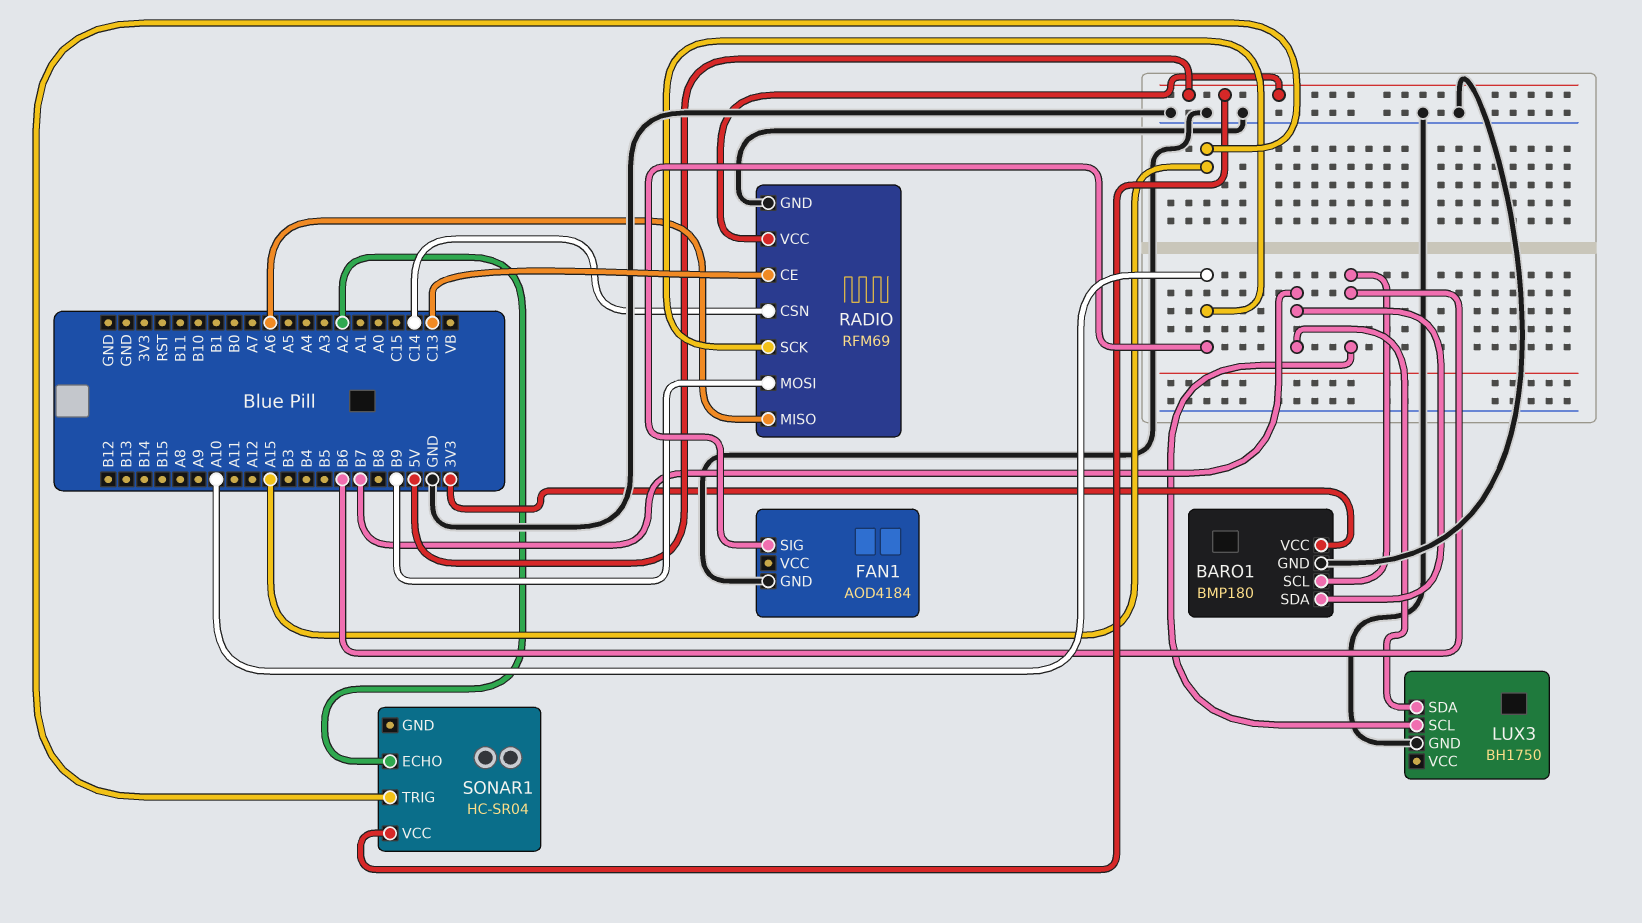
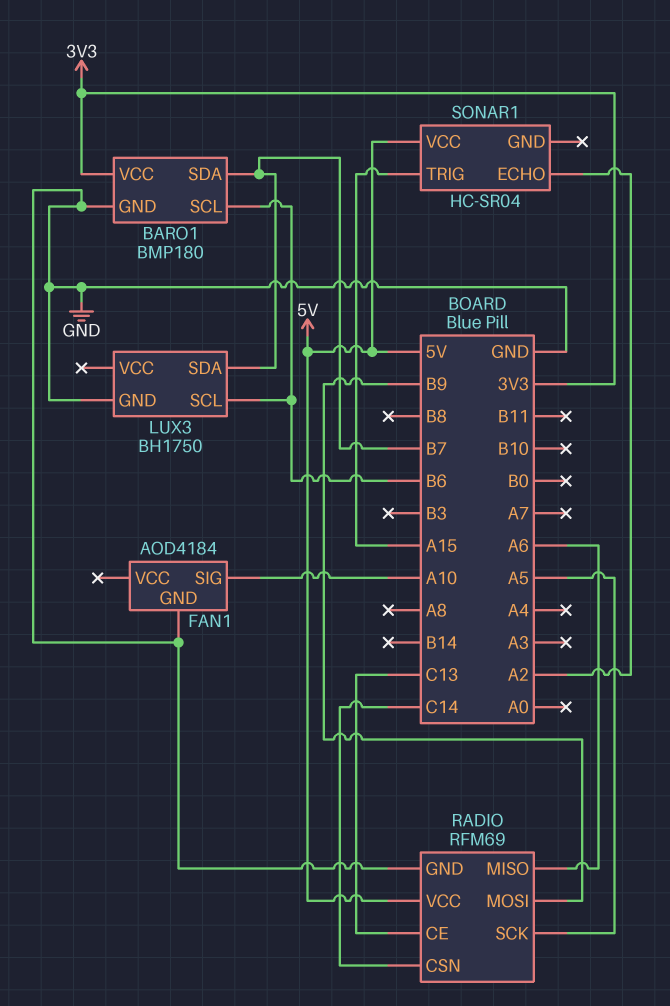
RADIO pin SCK: A10 -> A5

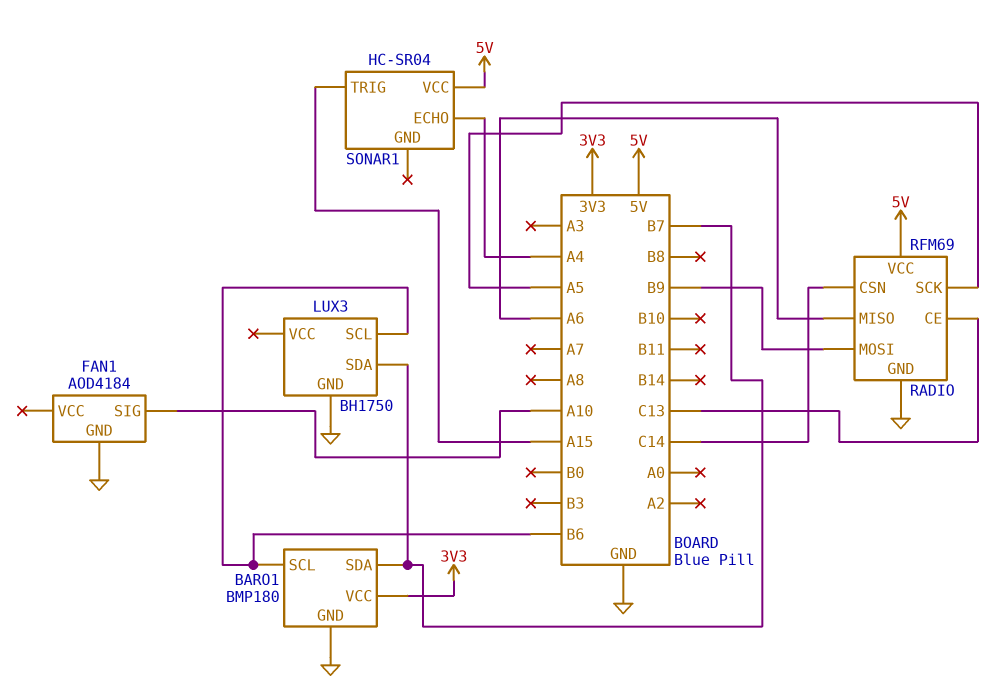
SONAR1 pin ECHO: A2 -> A4

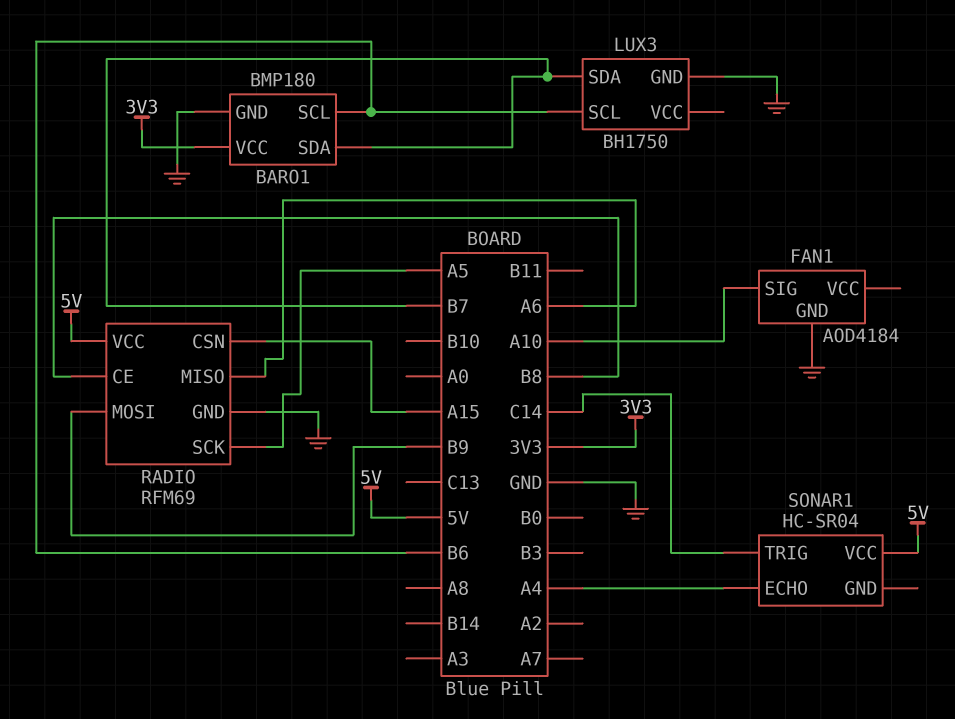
RADIO pin CE: C13 -> B8
RADIO pin CSN: C14 -> A15
SONAR1 pin TRIG: A15 -> C14

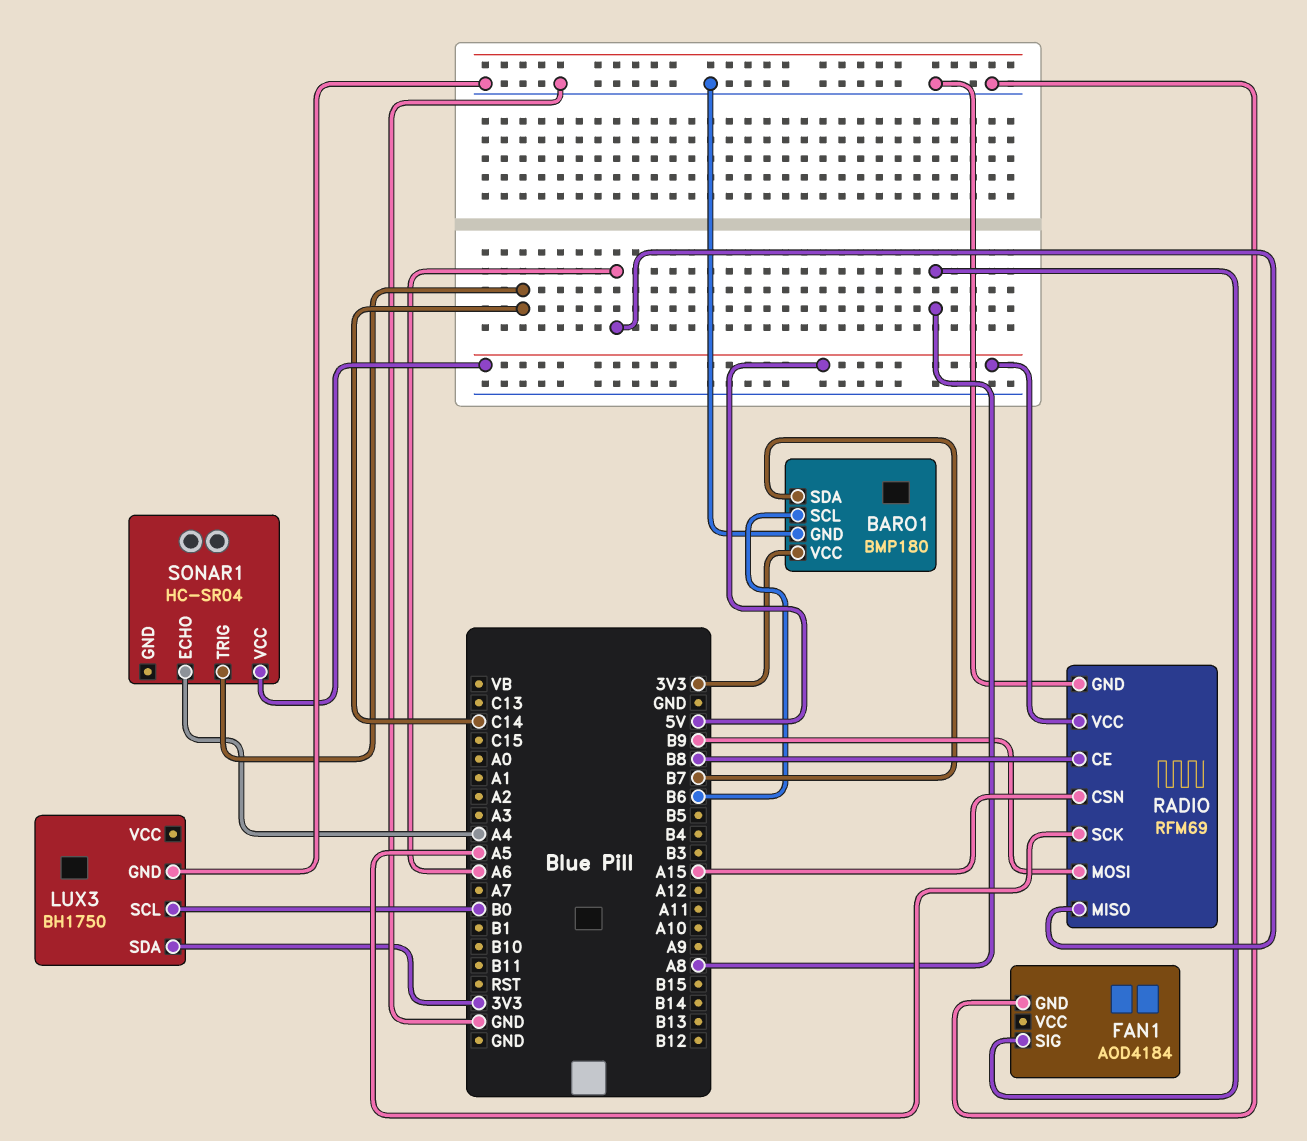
FAN1 pin SIG: A10 -> A8
LUX3 pin SCL: B6 -> B0
LUX3 pin SDA: B7 -> 3V3

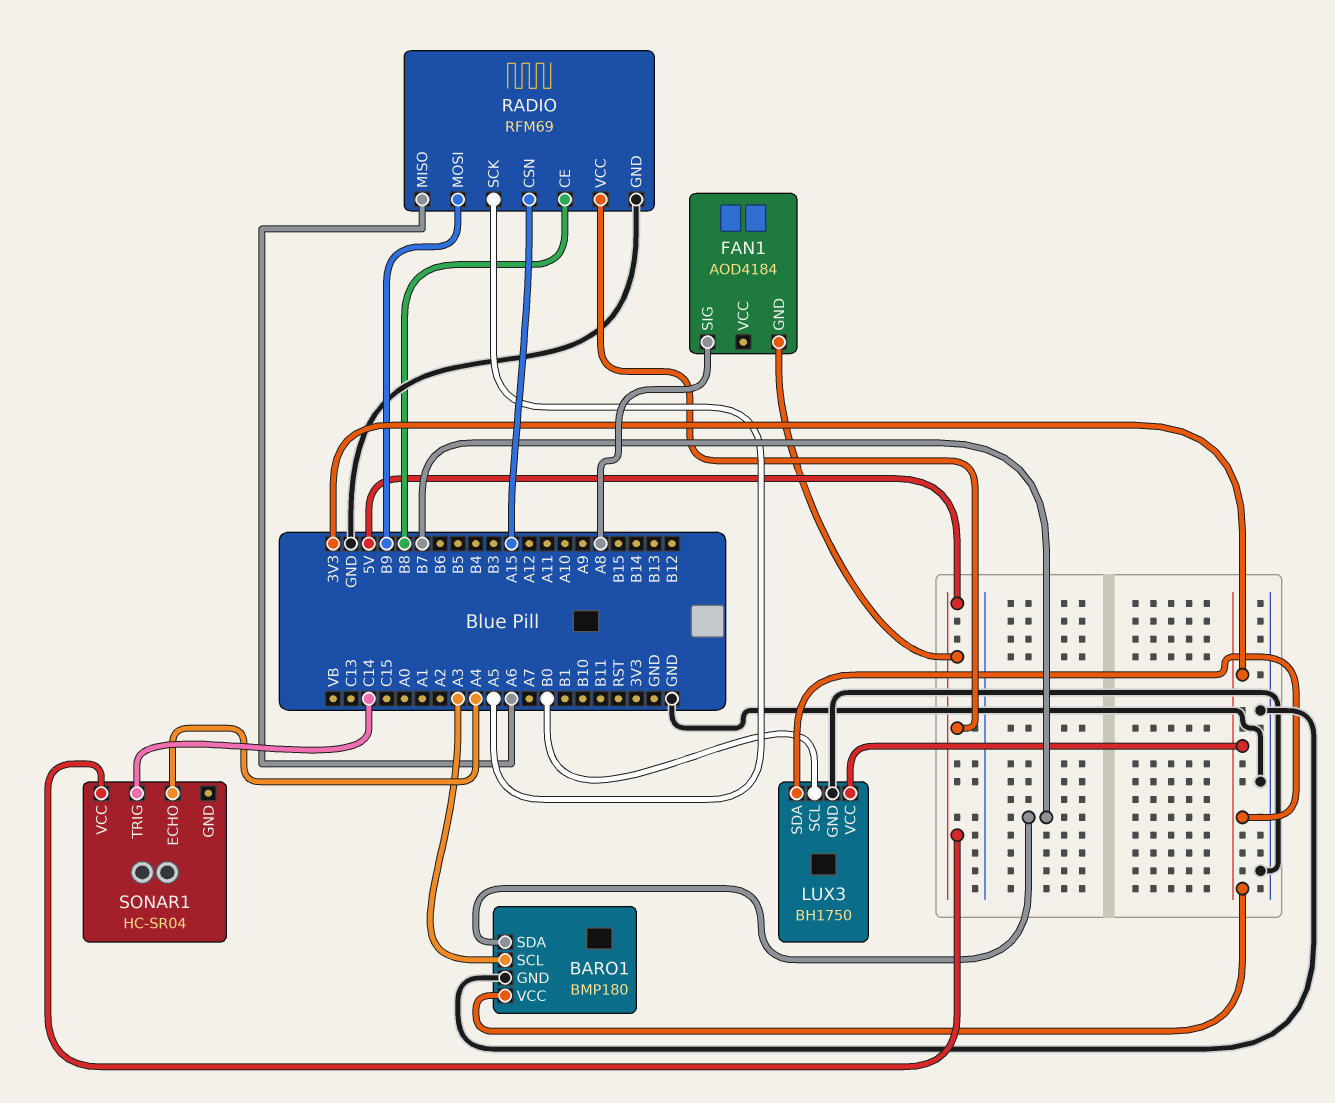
BARO1 pin SCL: B6 -> A3
FAN1 pin GND: GND -> 5V
LUX3 pin VCC: none -> 3V3

